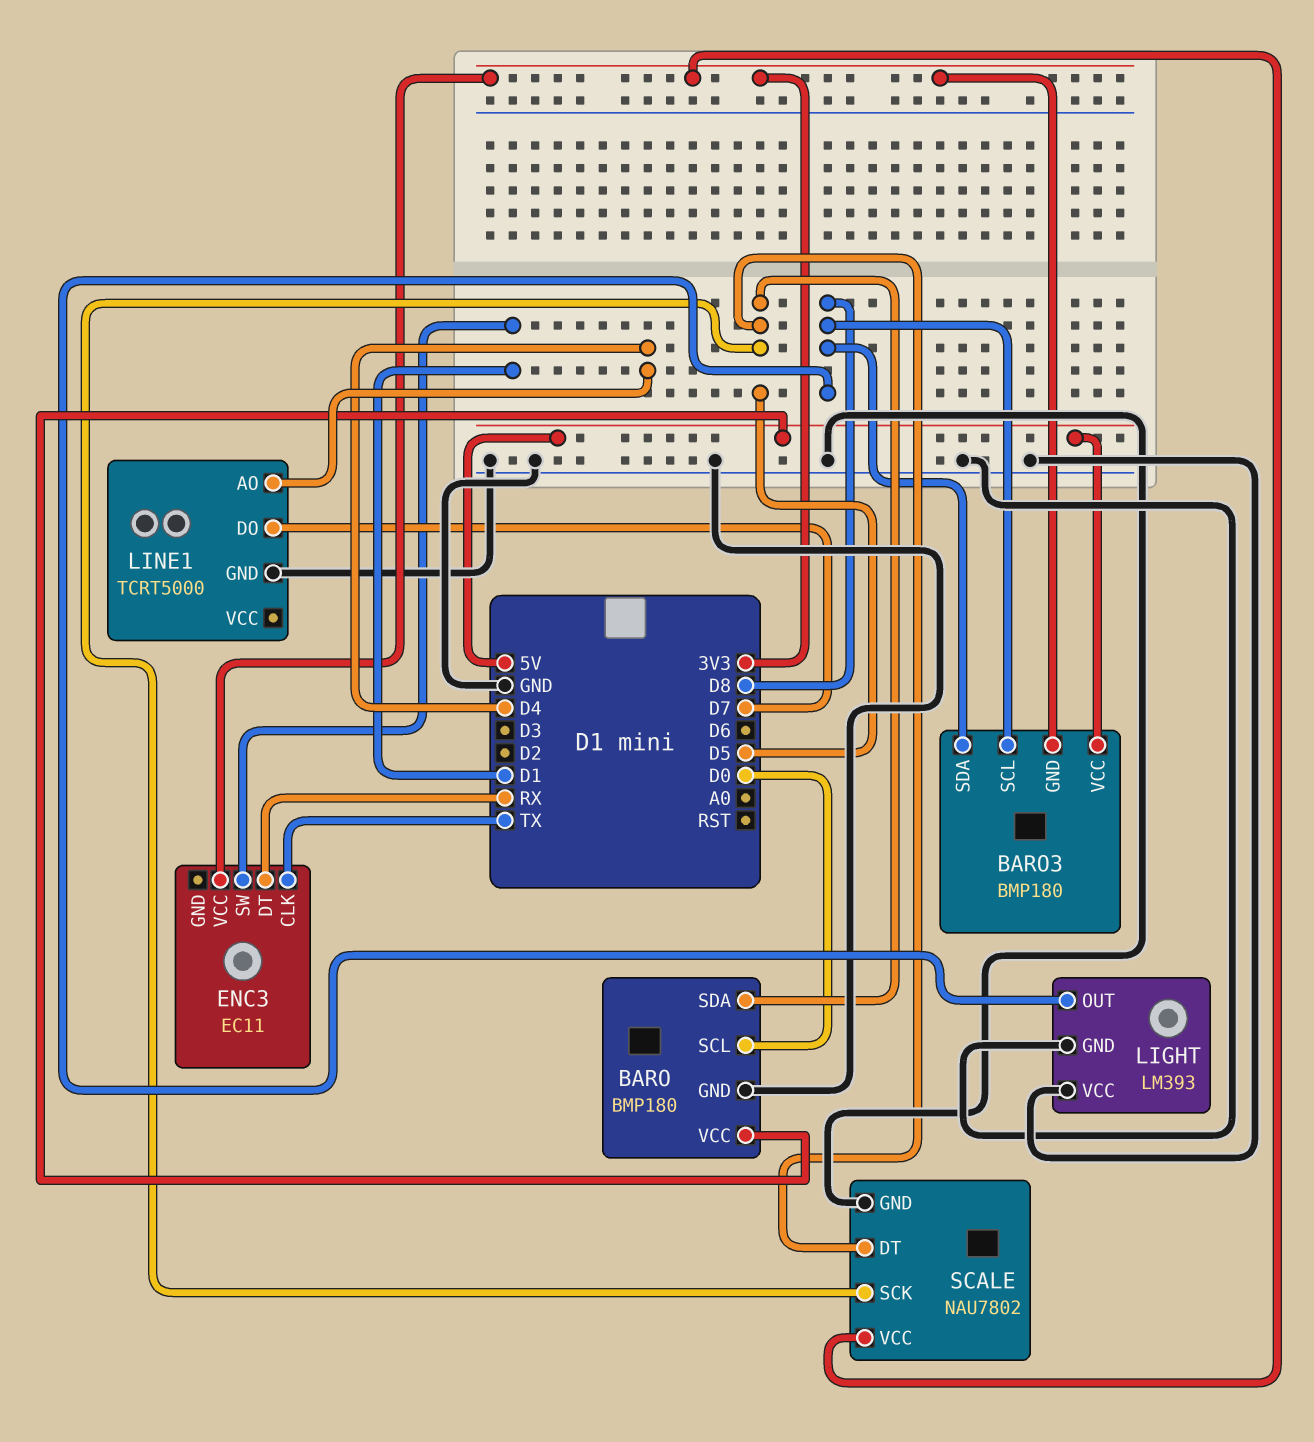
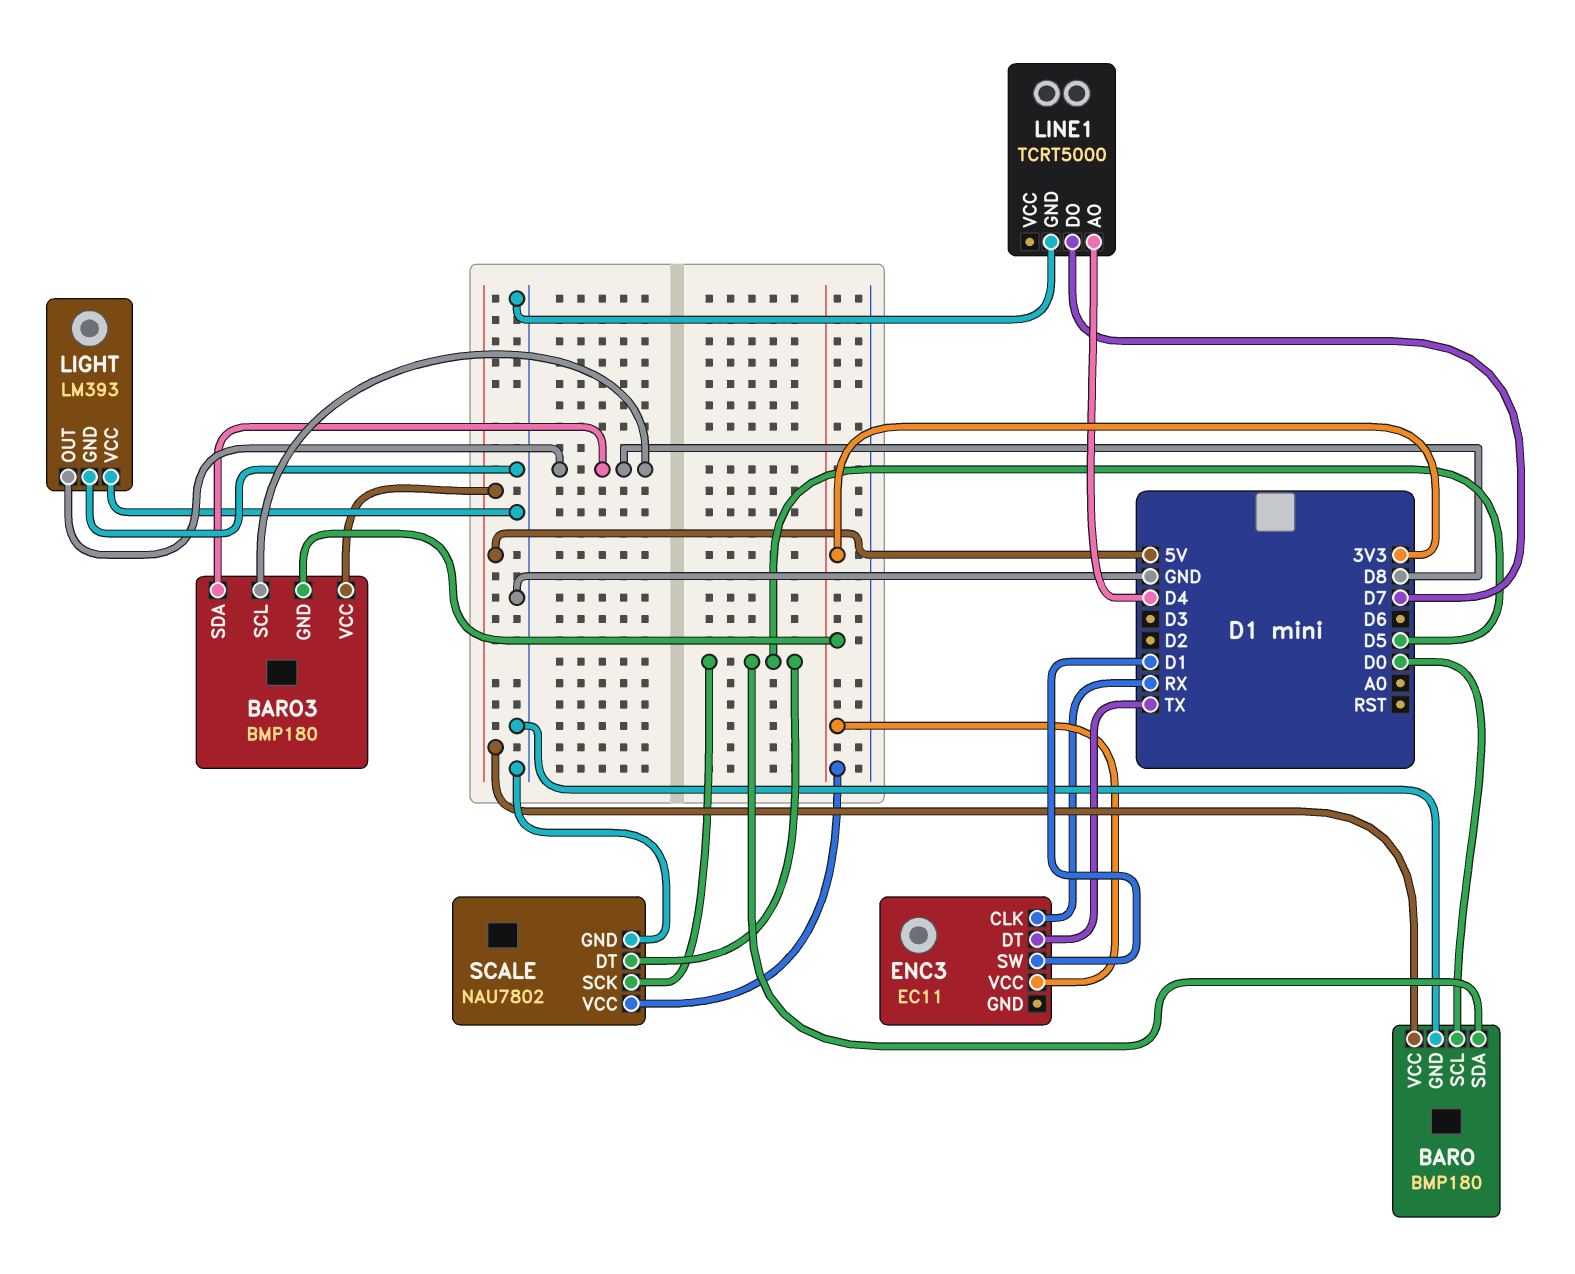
ENC3 pin CLK: TX -> RX
ENC3 pin DT: RX -> TX

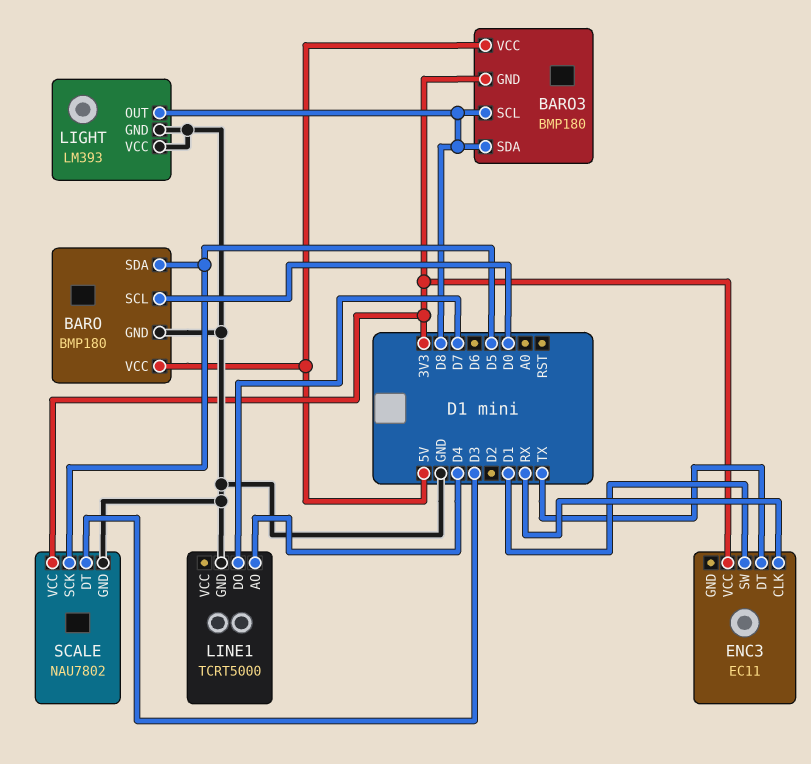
SCALE pin DT: D5 -> D3

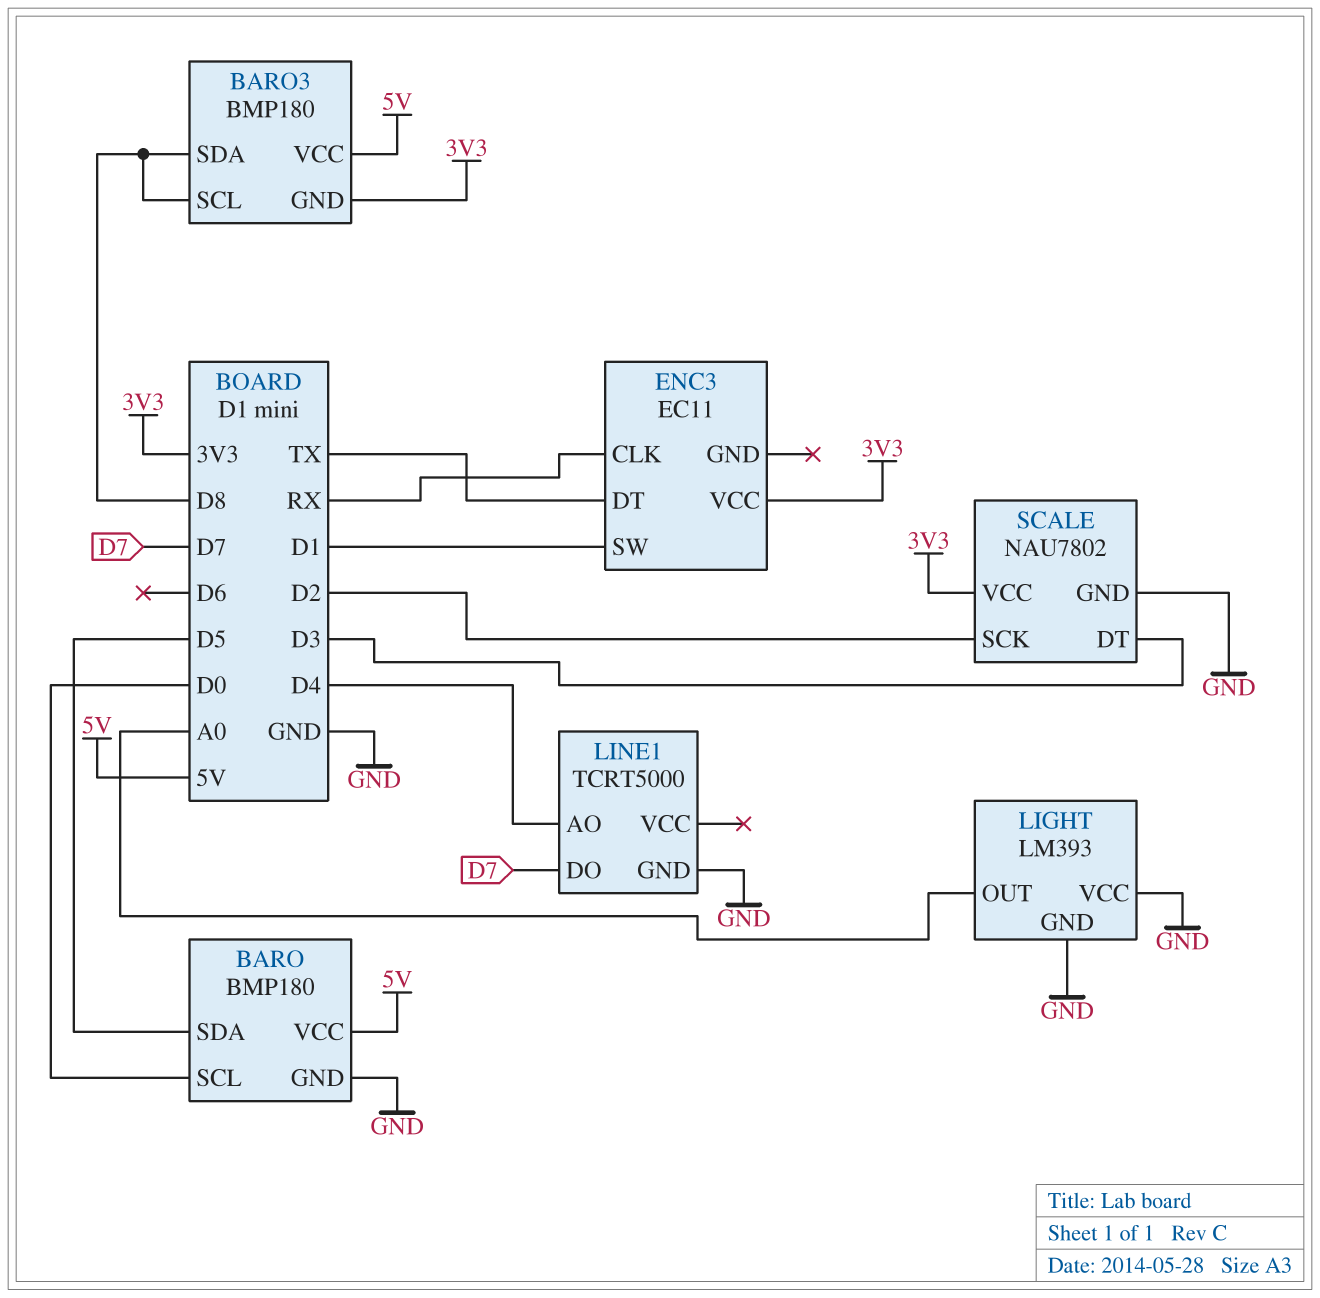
LIGHT pin OUT: D8 -> A0
SCALE pin SCK: D5 -> D2

